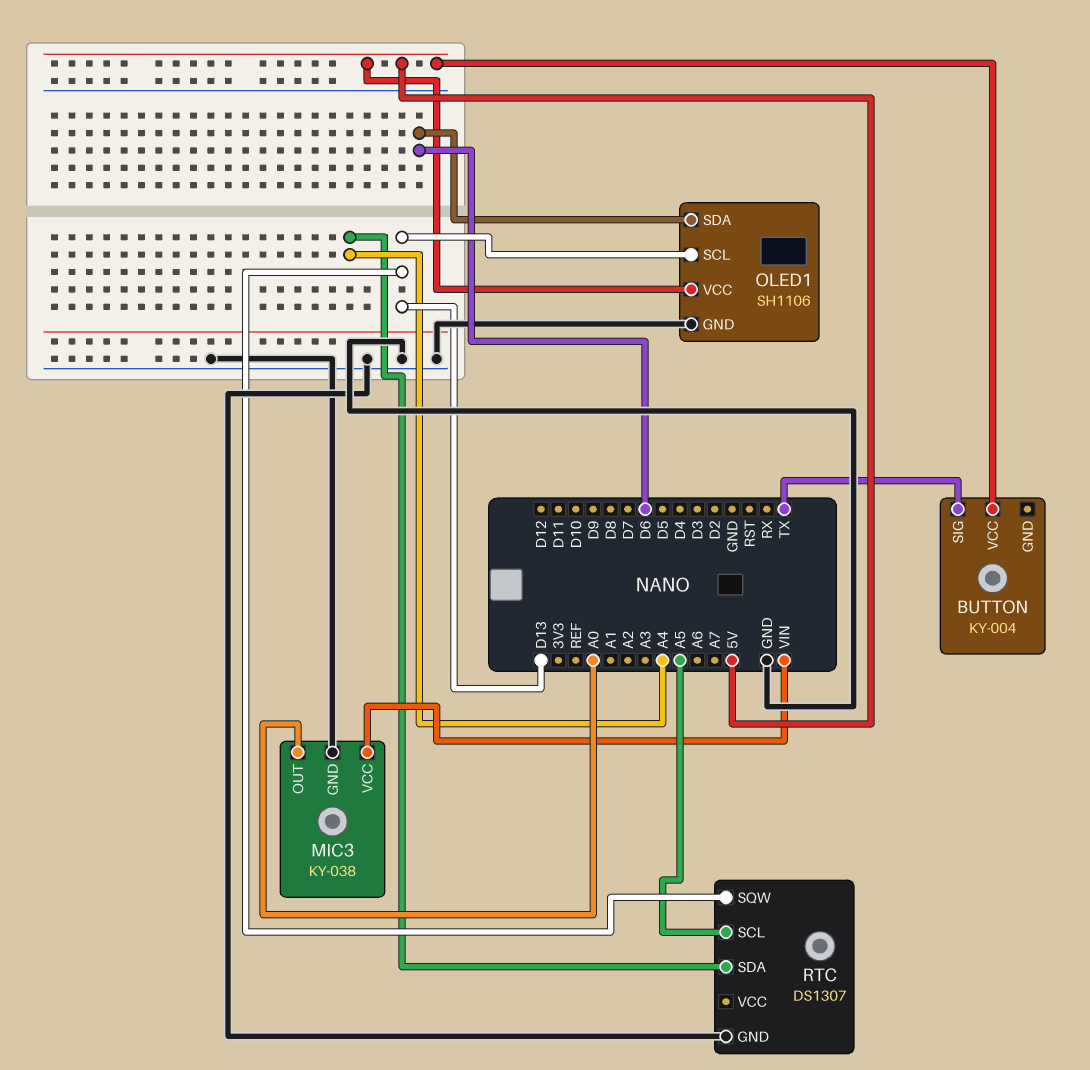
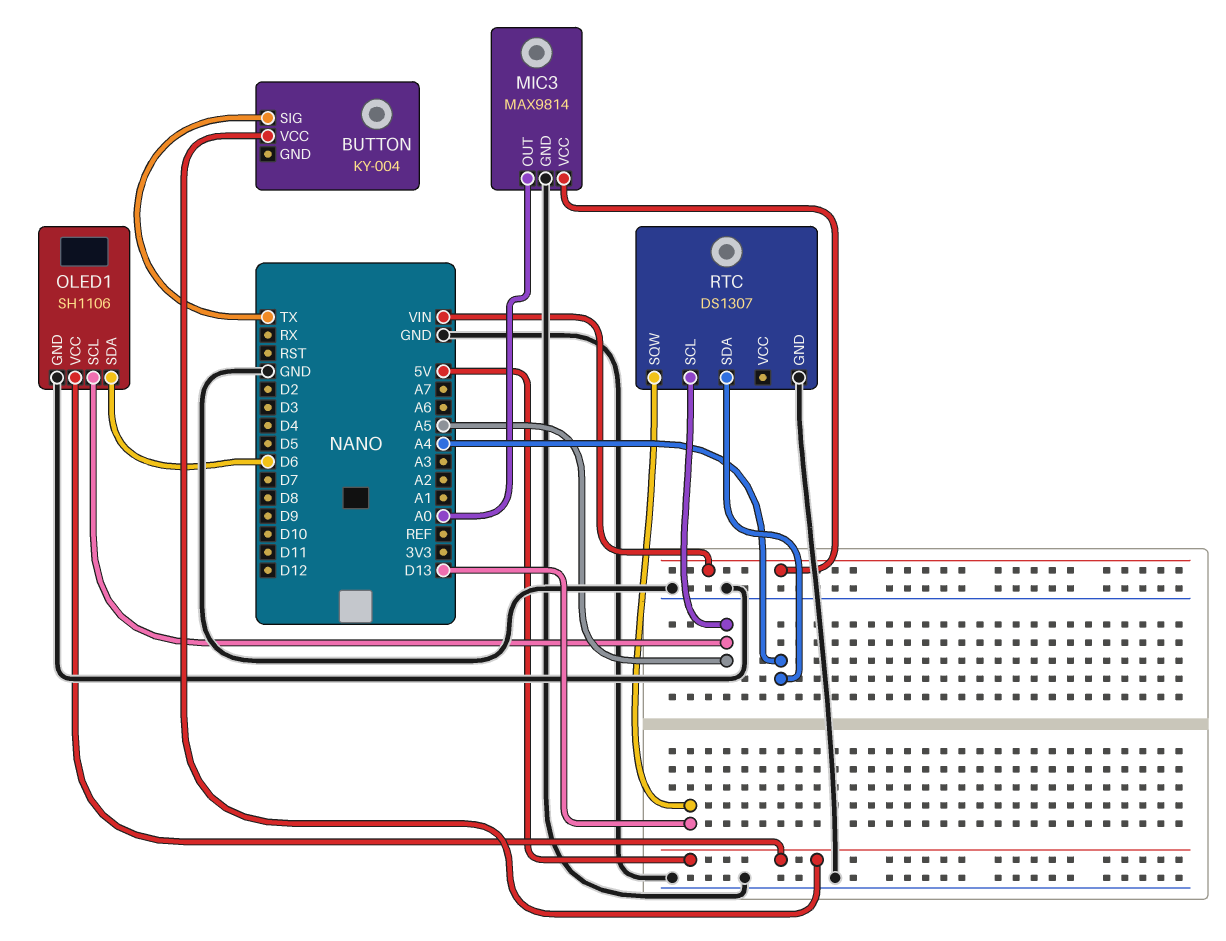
MIC3: KY-038 -> MAX9814
OLED1 pin SCL: D13 -> A5

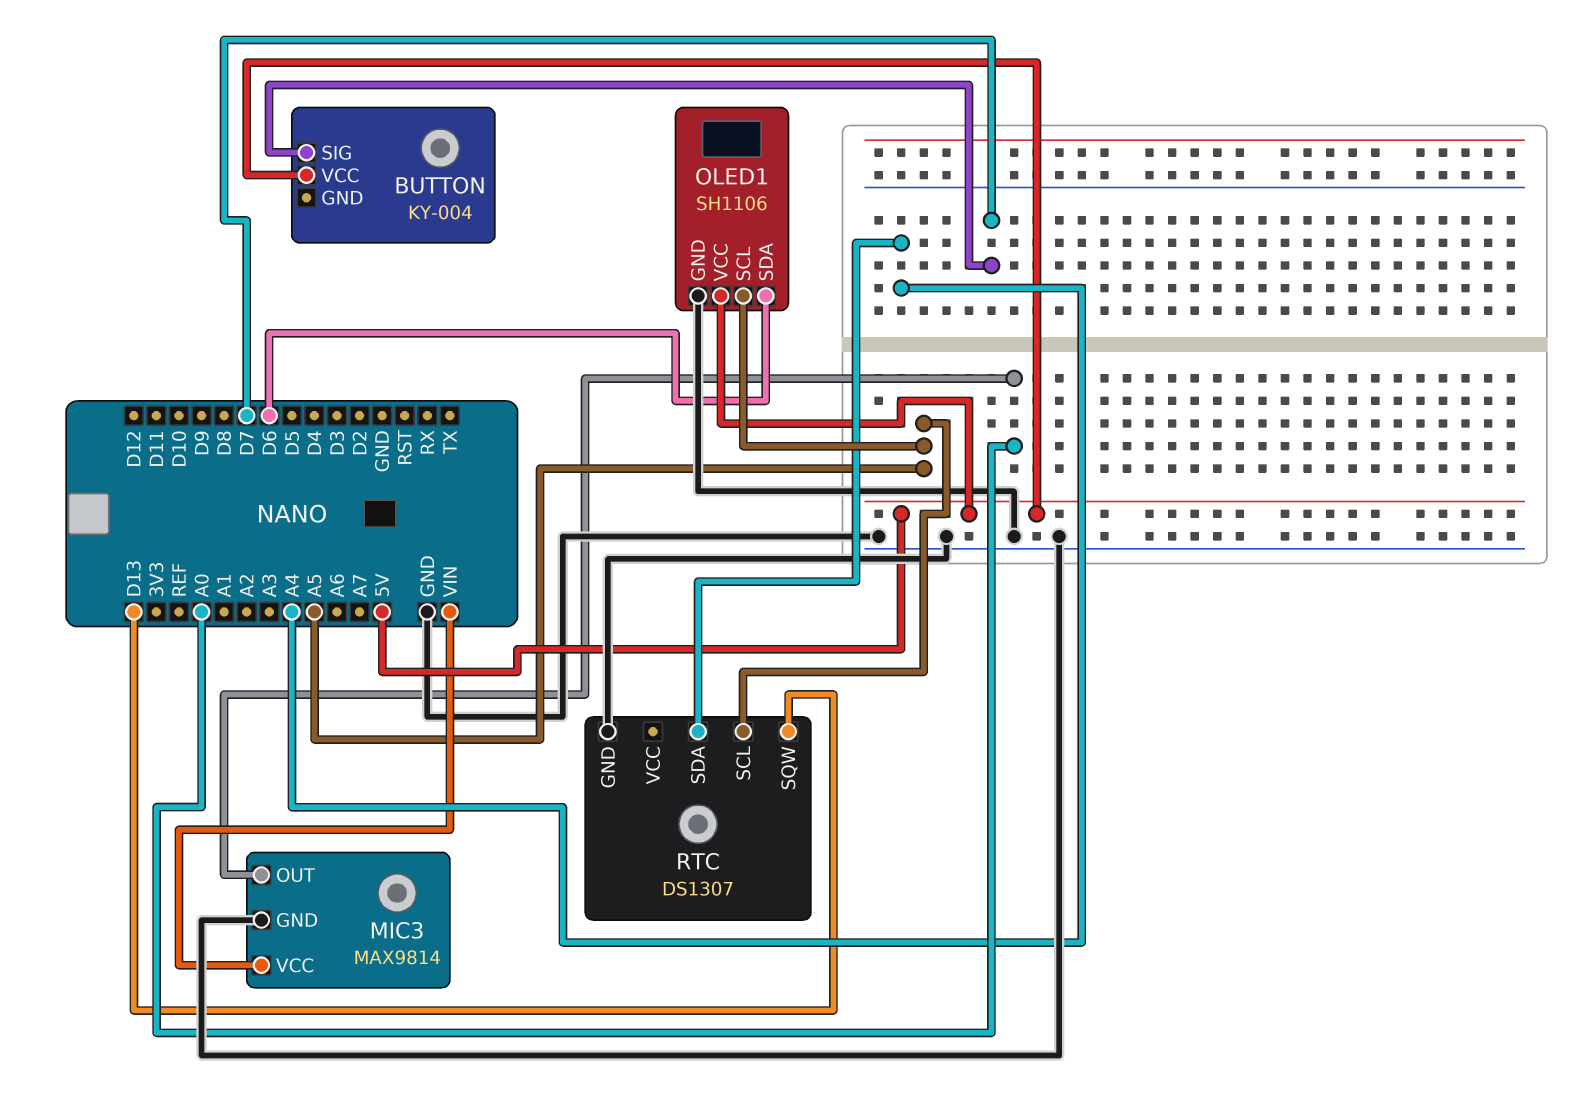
BUTTON pin SIG: TX -> D7

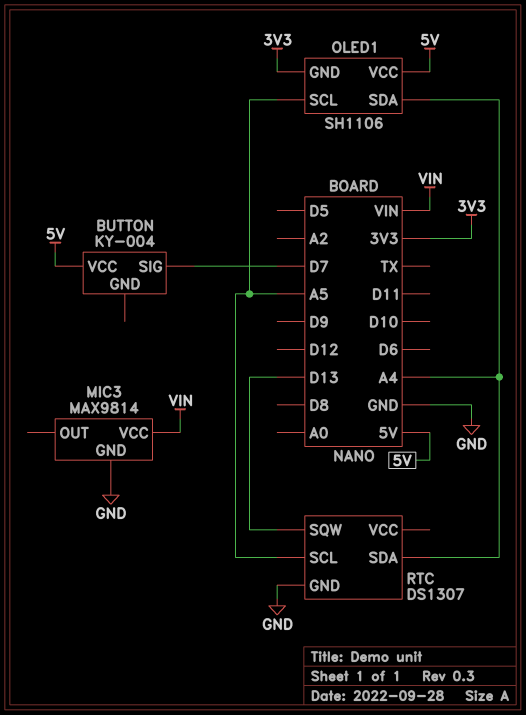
MIC3 pin OUT: A0 -> none
OLED1 pin GND: GND -> 3V3
OLED1 pin SDA: D6 -> A4

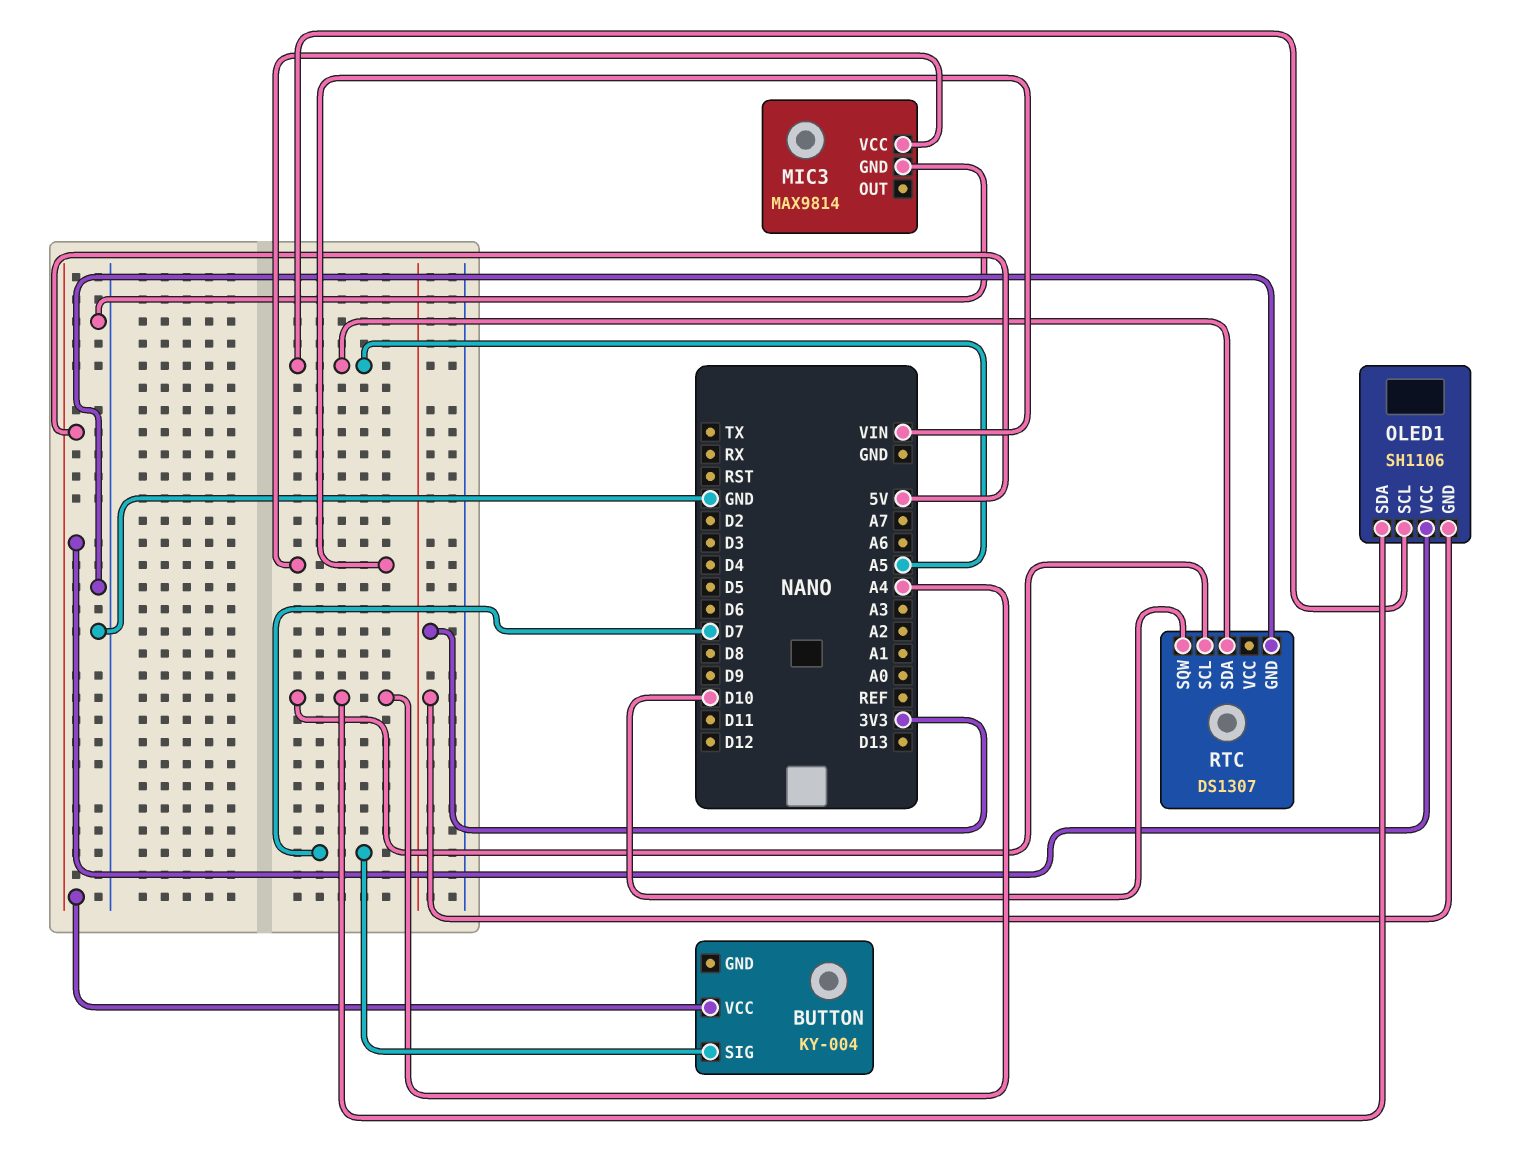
RTC pin SCL: A5 -> A4
RTC pin SDA: A4 -> A5
RTC pin SQW: D13 -> D10

